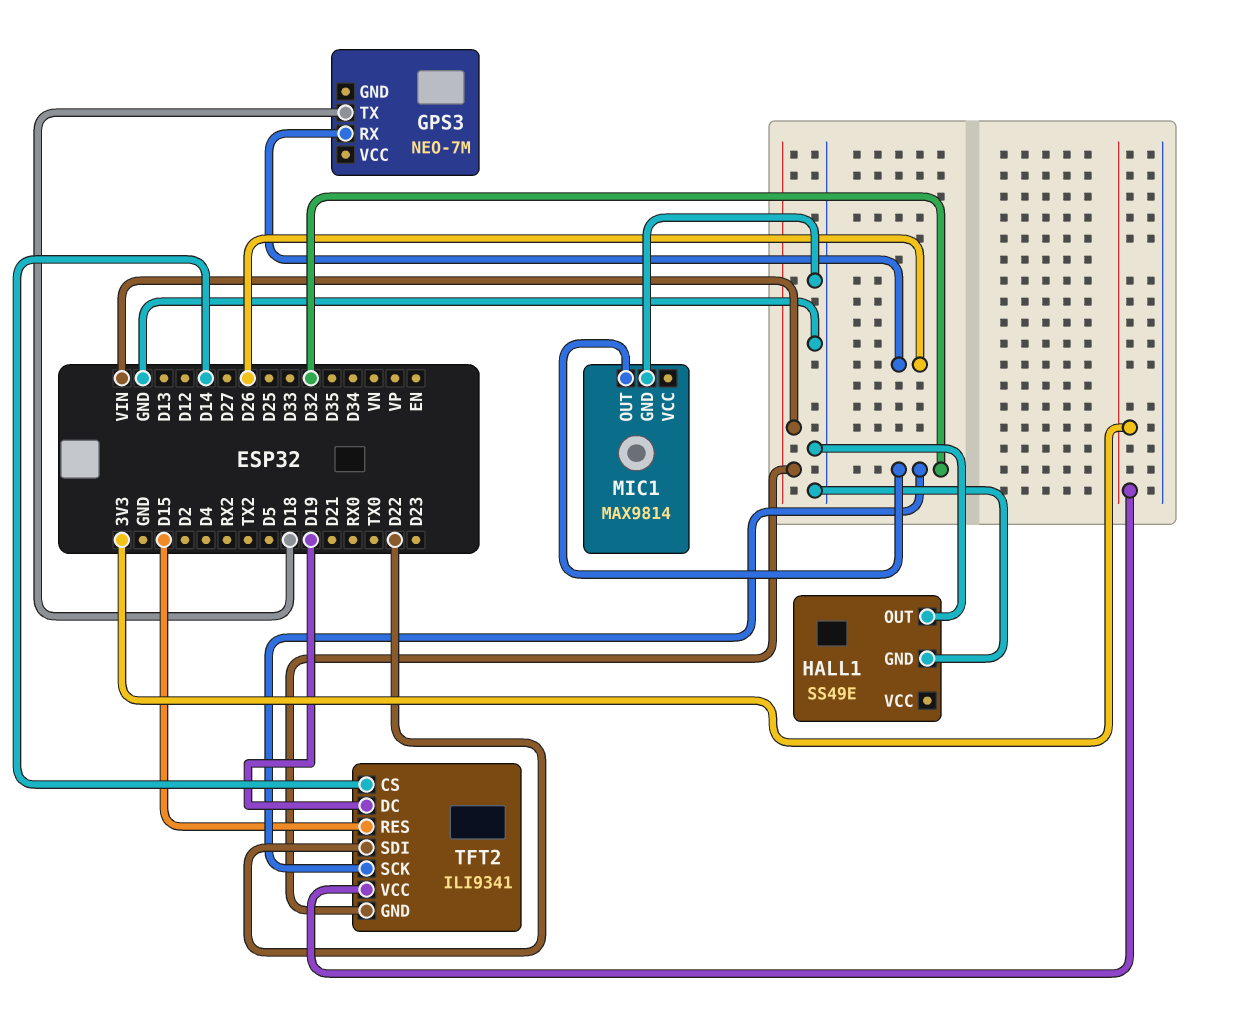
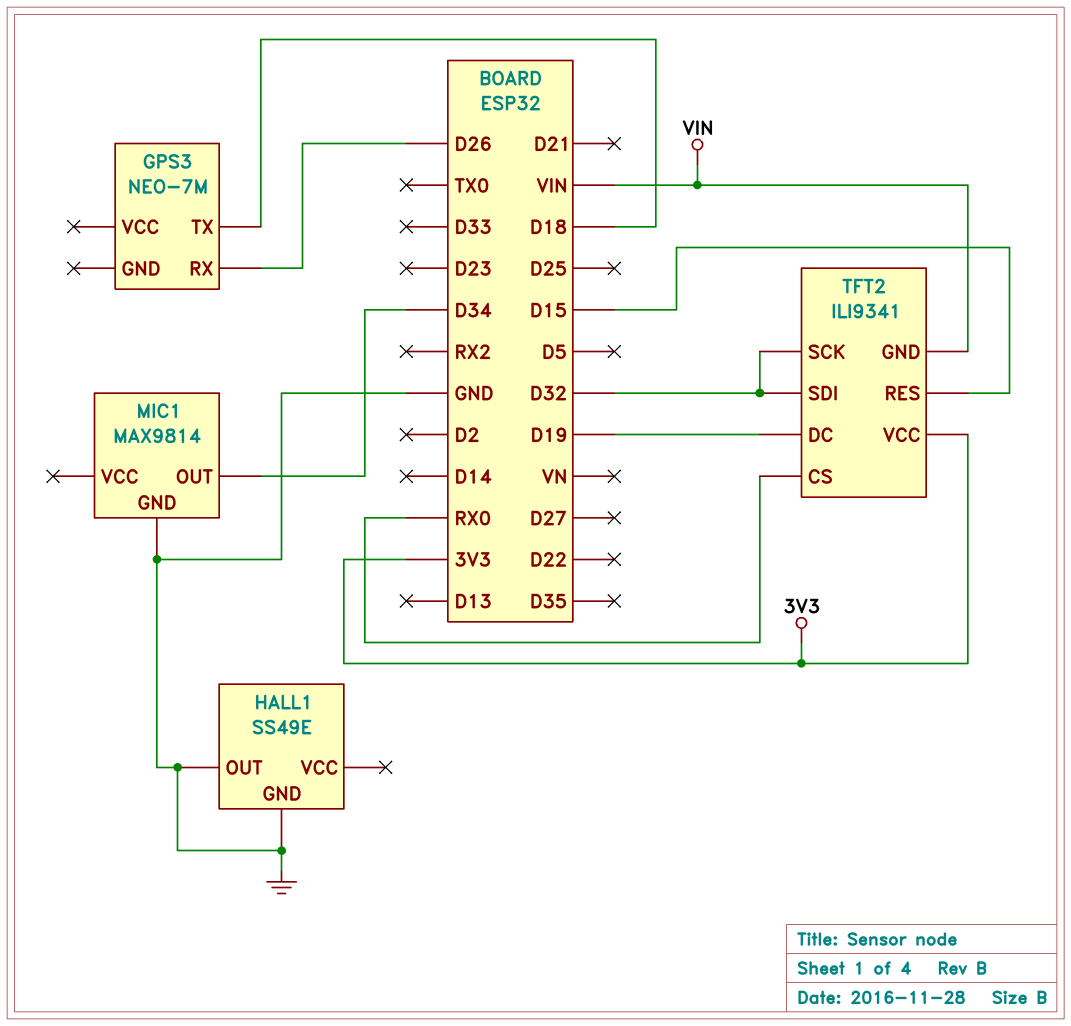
MIC1 pin OUT: D32 -> D34
TFT2 pin CS: D14 -> RX0
TFT2 pin SDI: D22 -> D32

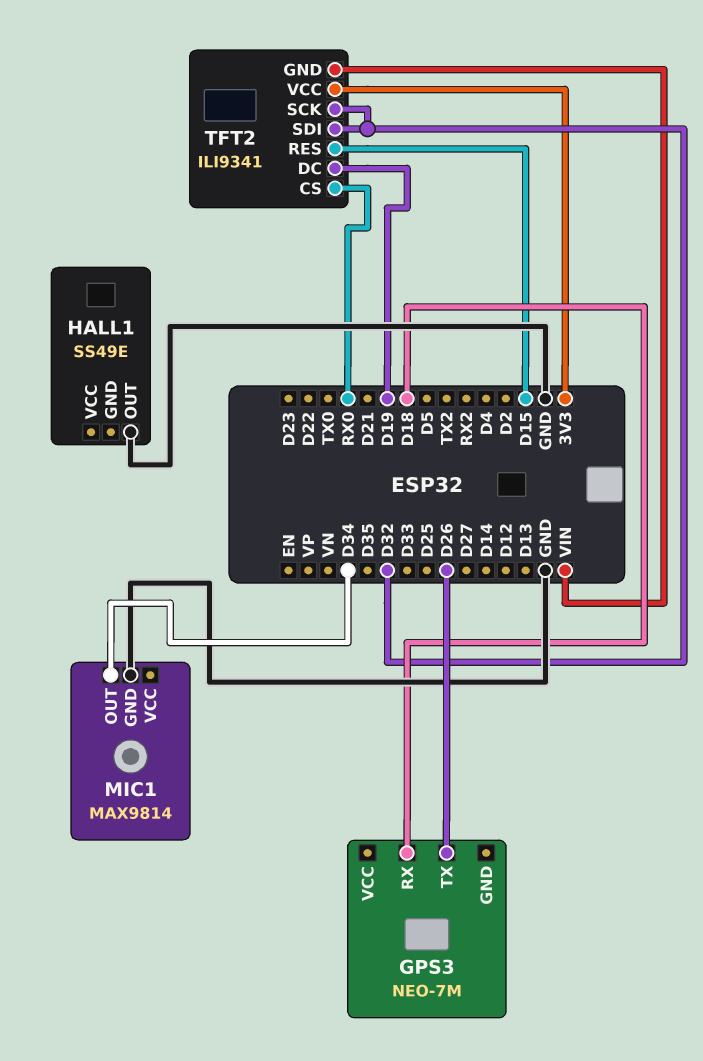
GPS3 pin RX: D26 -> D18
GPS3 pin TX: D18 -> D26
HALL1 pin GND: GND -> none

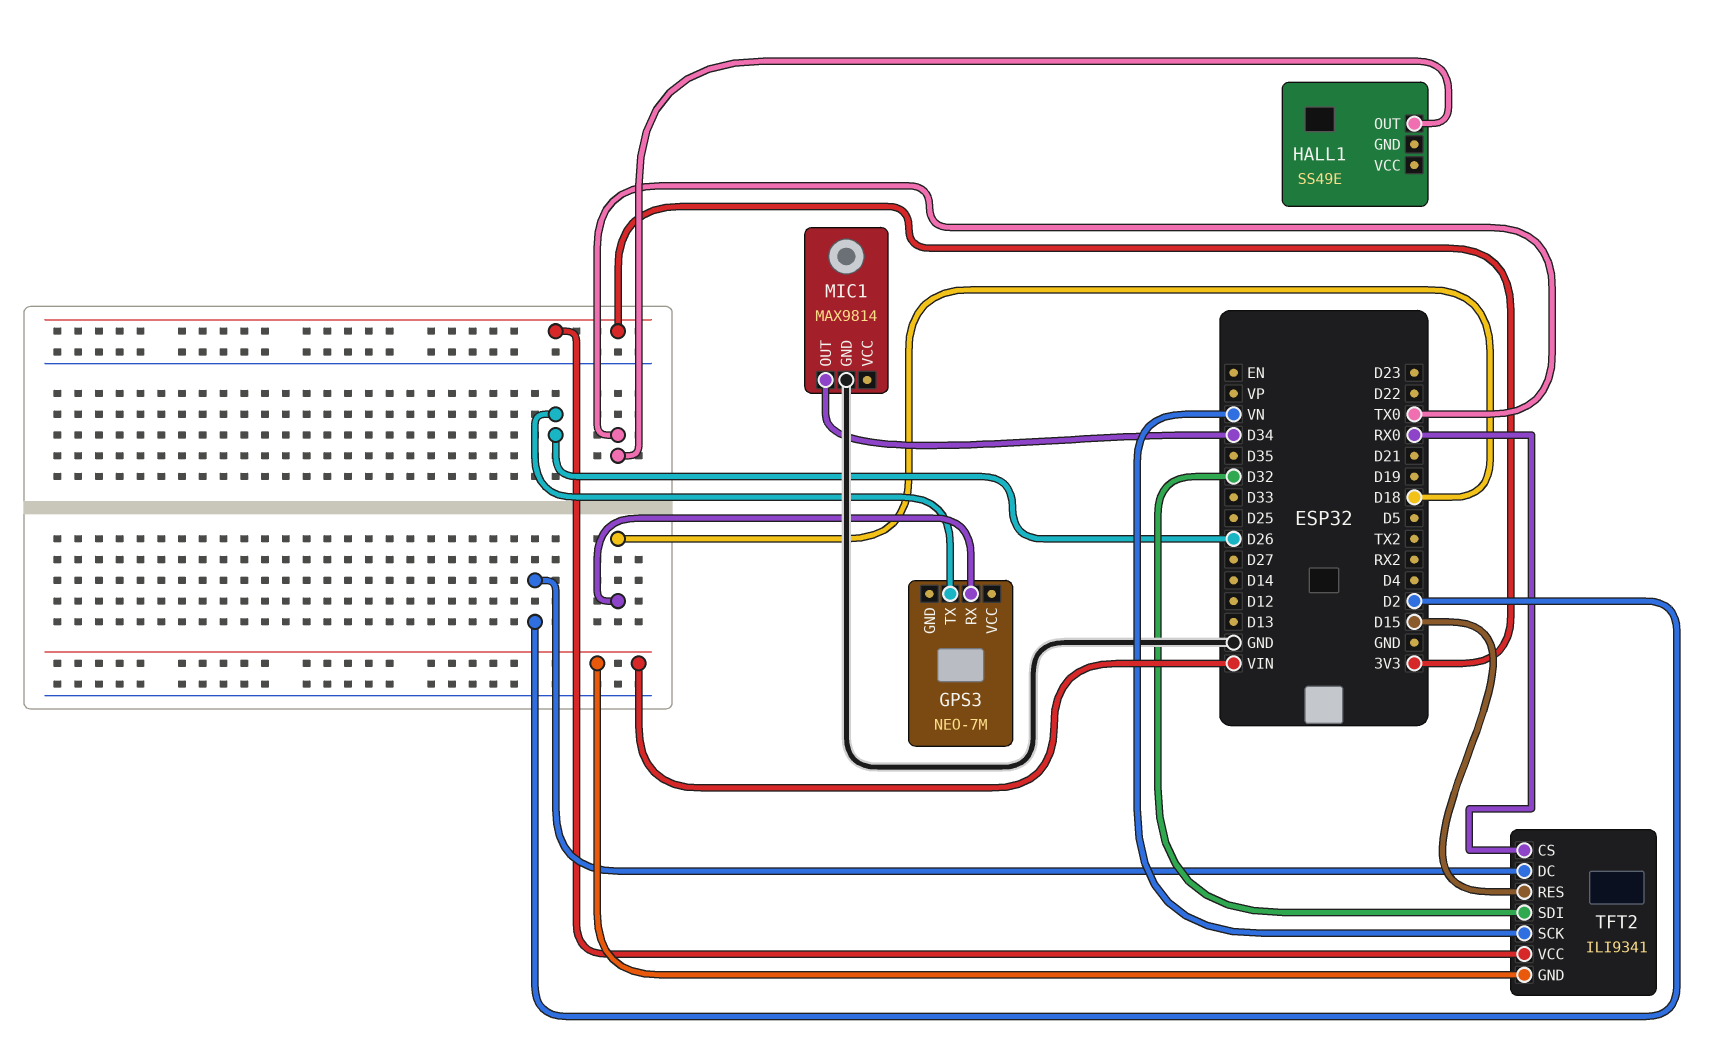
HALL1 pin OUT: GND -> TX0
TFT2 pin DC: D19 -> D2
TFT2 pin SCK: D32 -> VN

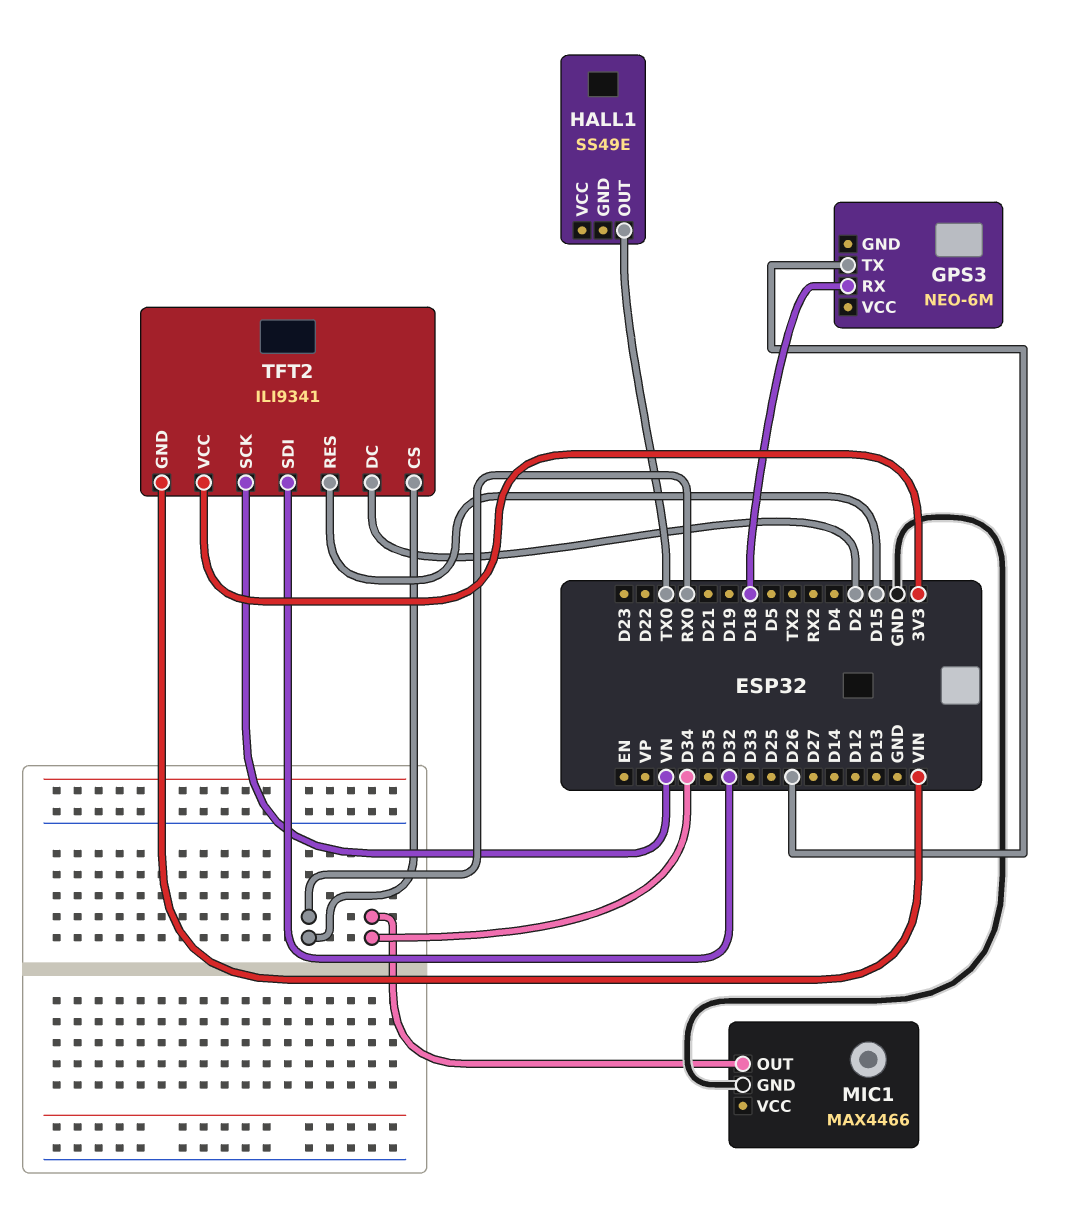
GPS3: NEO-7M -> NEO-6M
MIC1: MAX9814 -> MAX4466

